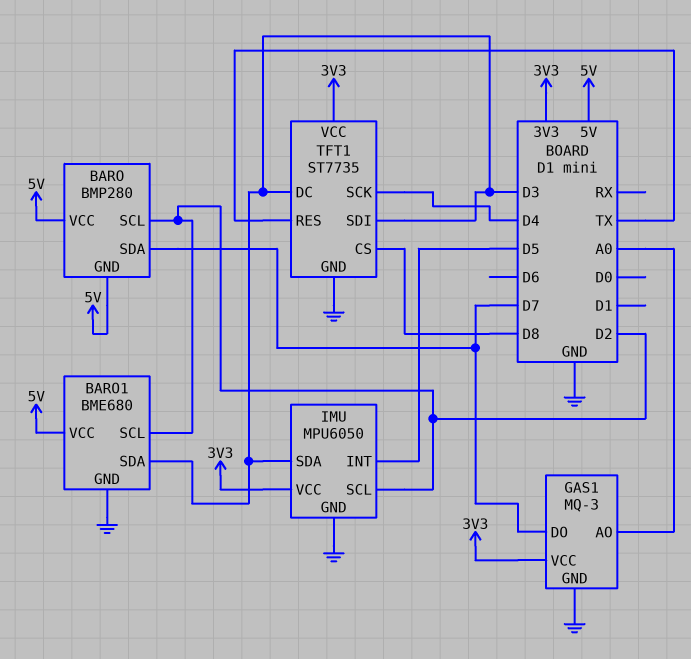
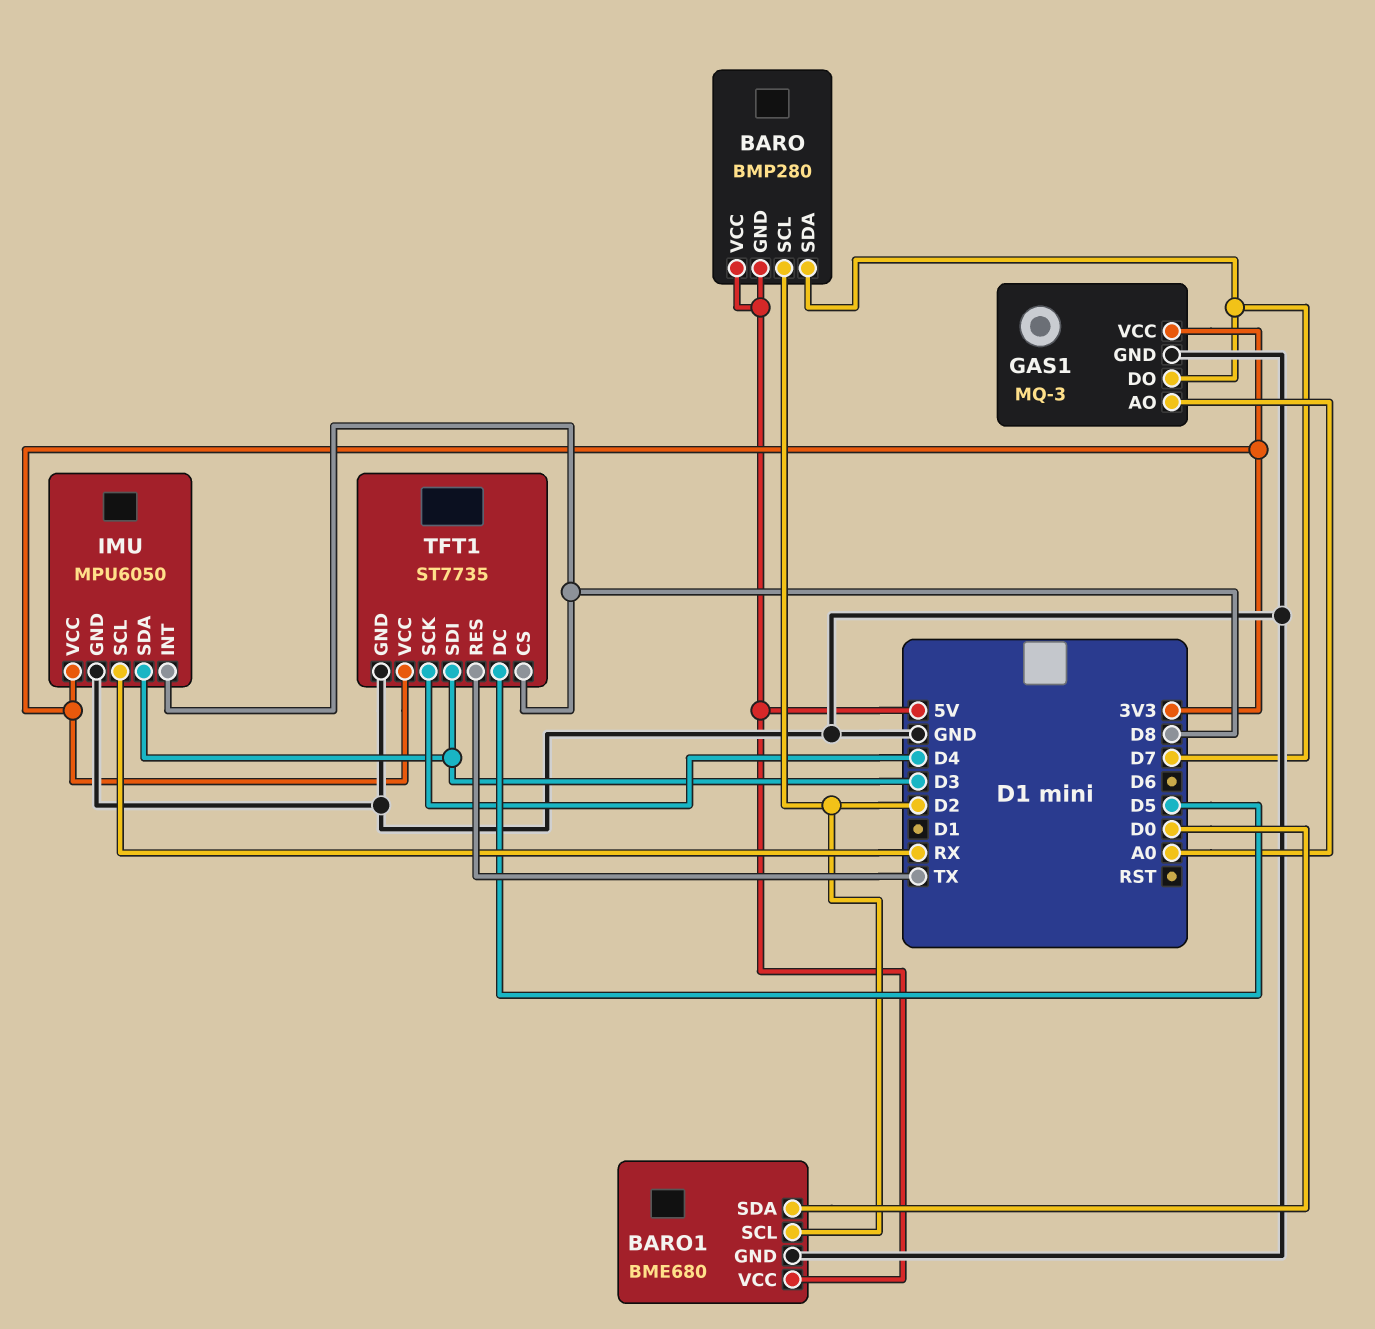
BARO1 pin SDA: D3 -> D0
IMU pin INT: D5 -> D8
IMU pin SCL: D2 -> RX
TFT1 pin DC: D3 -> D5

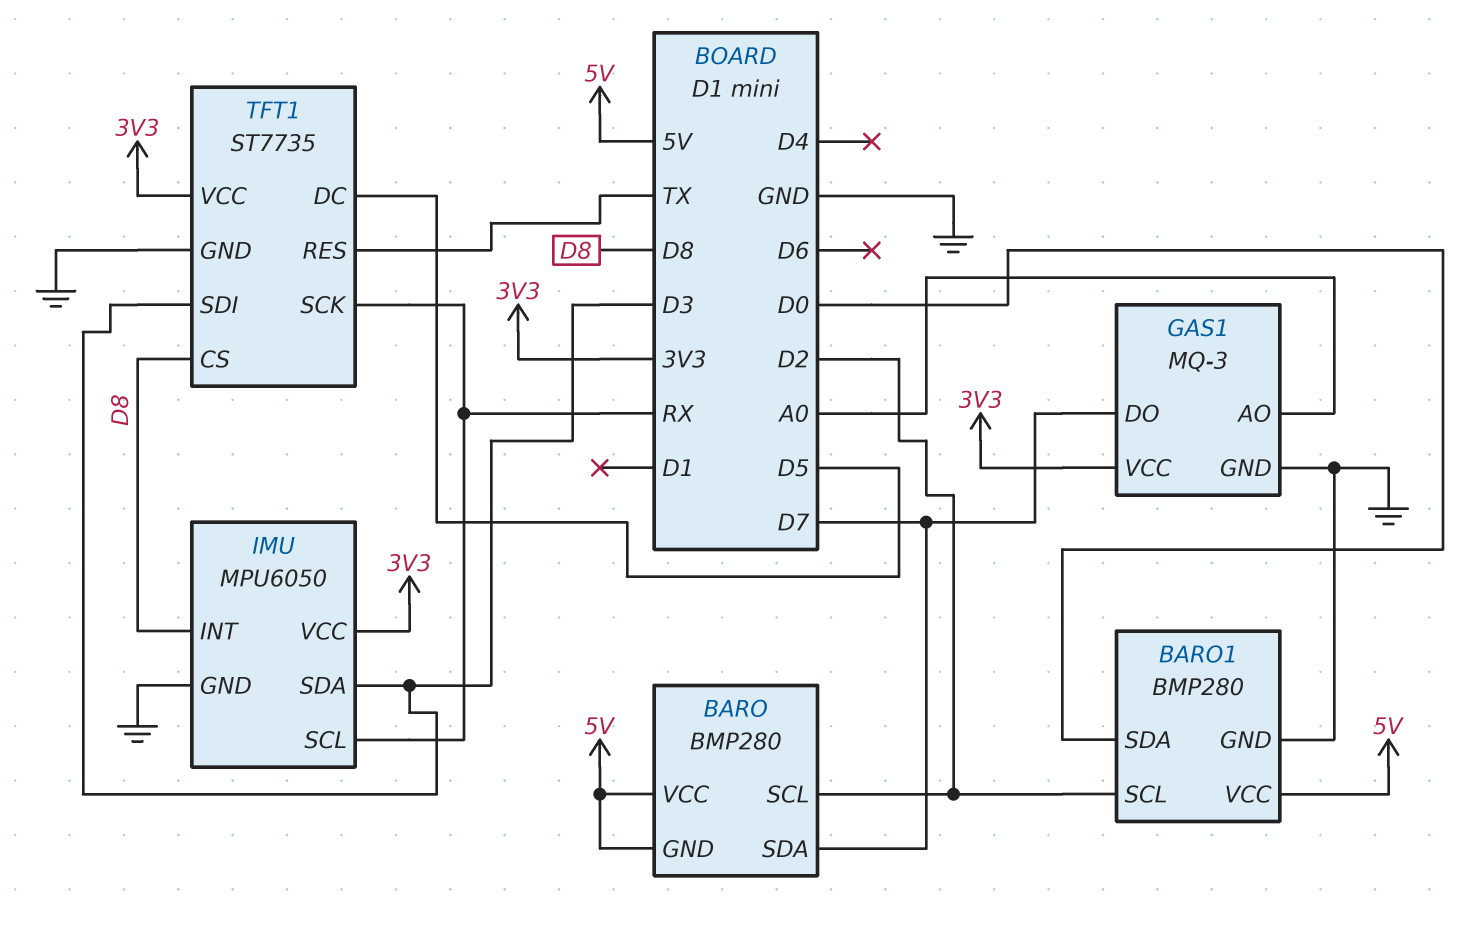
BARO1: BME680 -> BMP280
TFT1 pin SCK: D4 -> RX

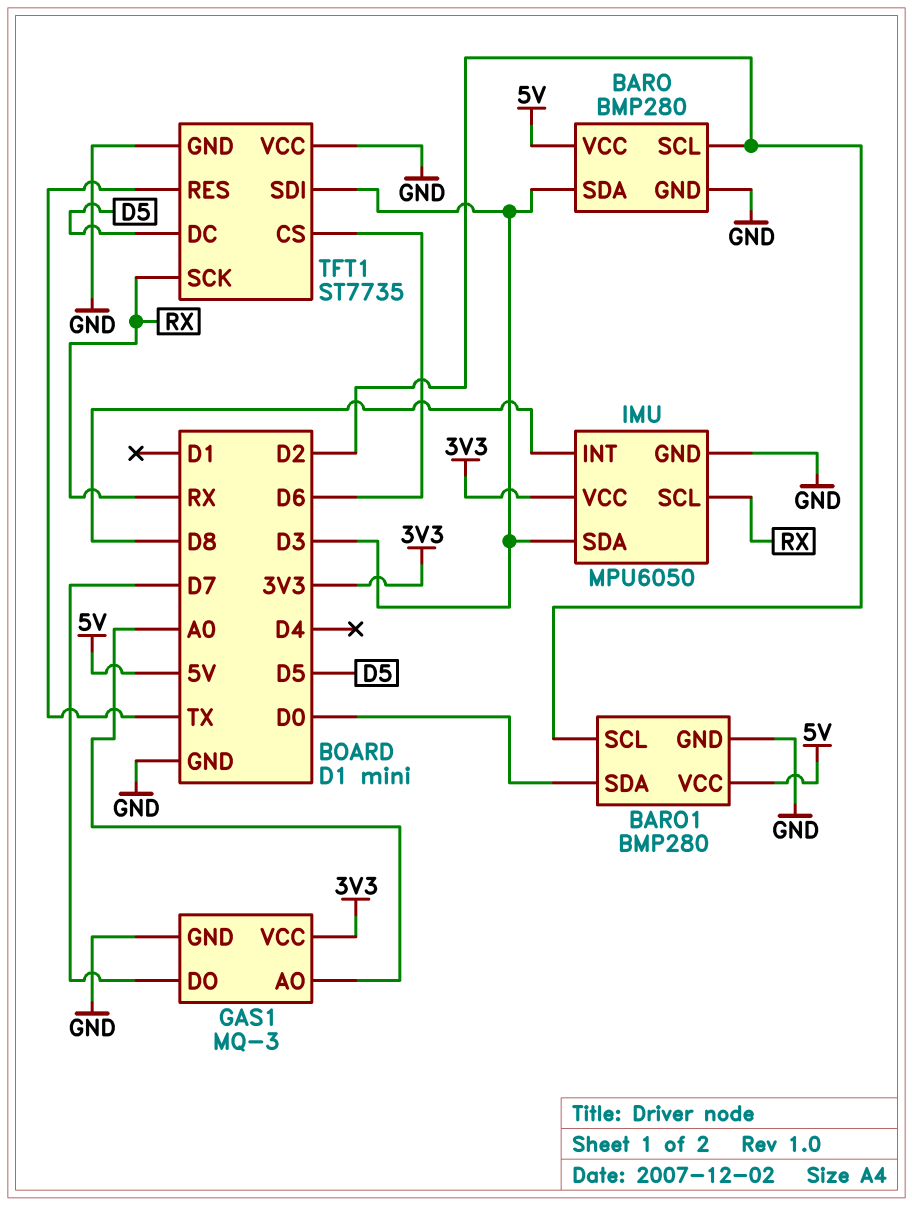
BARO pin GND: 5V -> GND
BARO pin SDA: D7 -> D3
TFT1 pin CS: D8 -> D6
TFT1 pin VCC: 3V3 -> GND

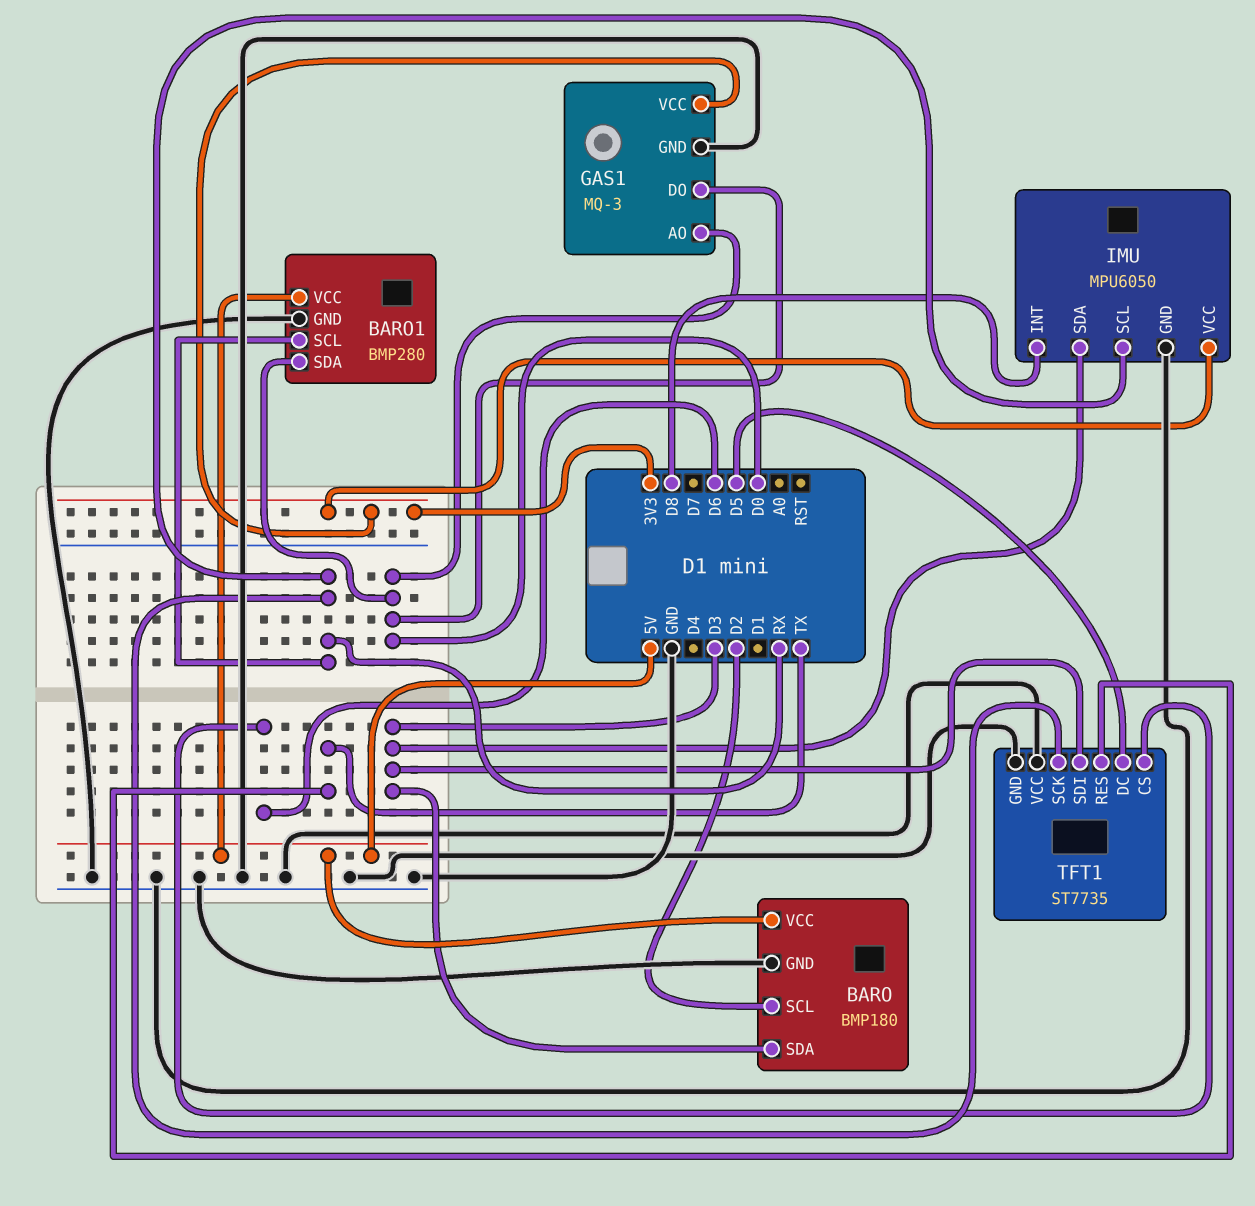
BARO: BMP280 -> BMP180
BARO1 pin SCL: D2 -> RX
GAS1 pin AO: A0 -> D0
GAS1 pin DO: D7 -> D0

